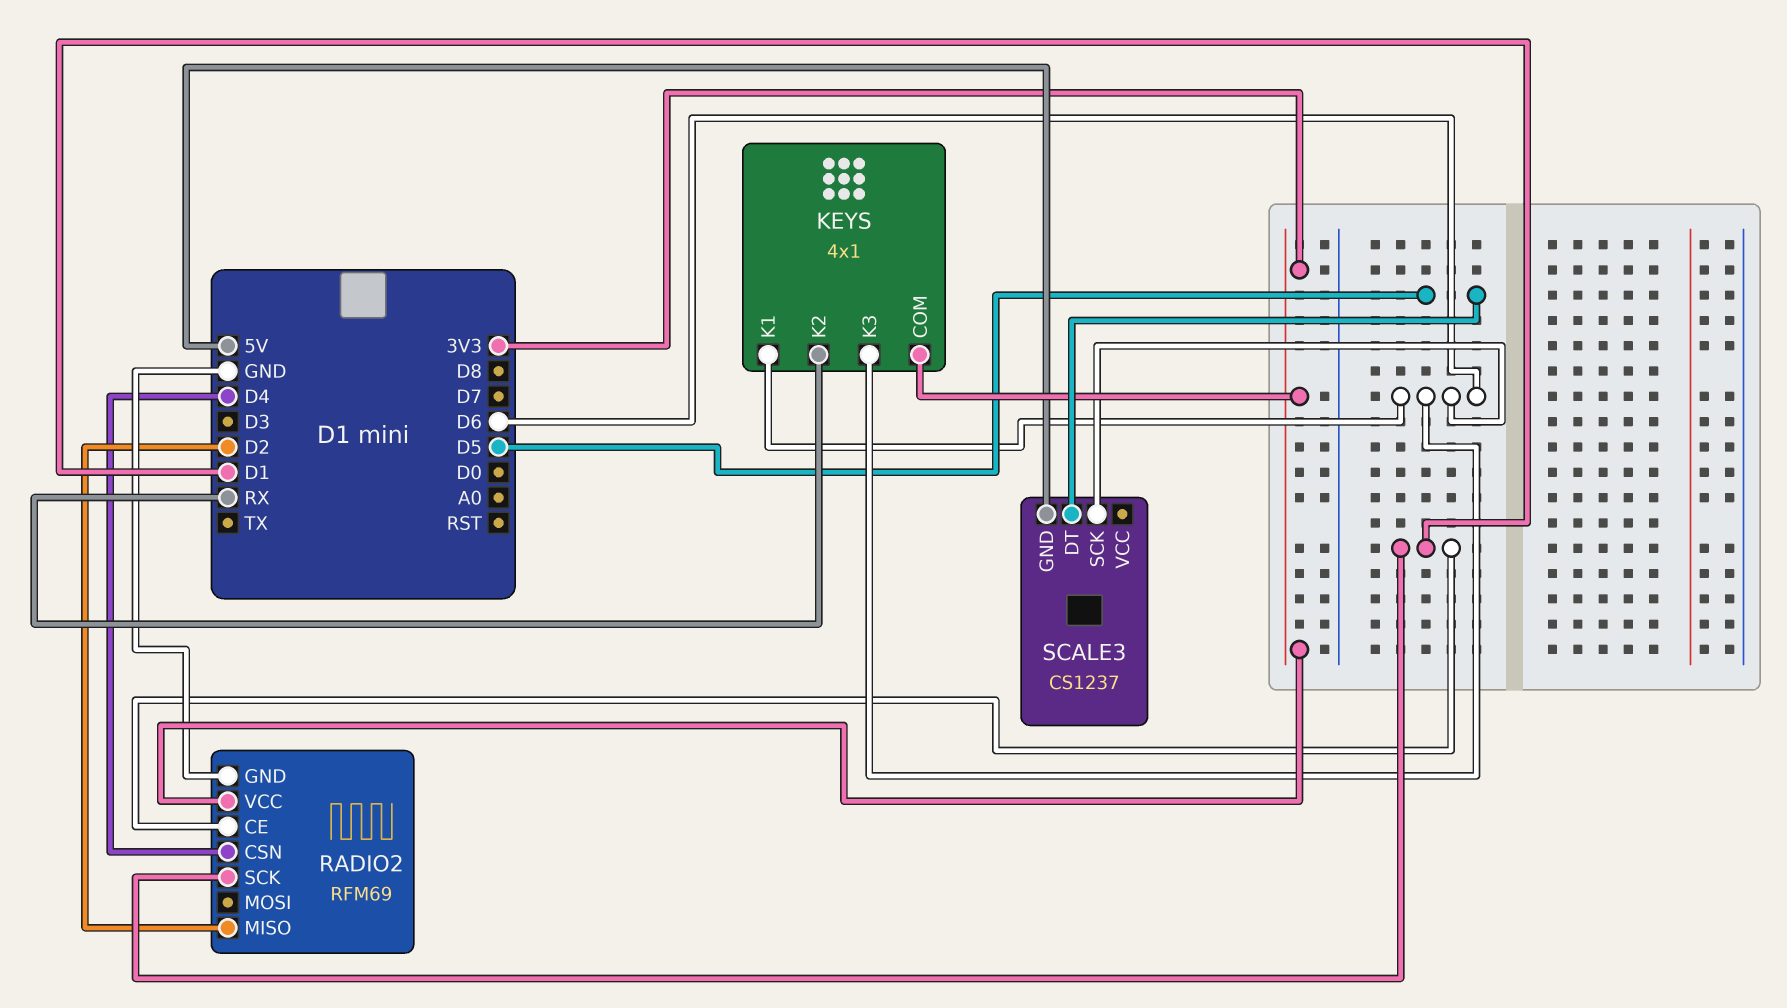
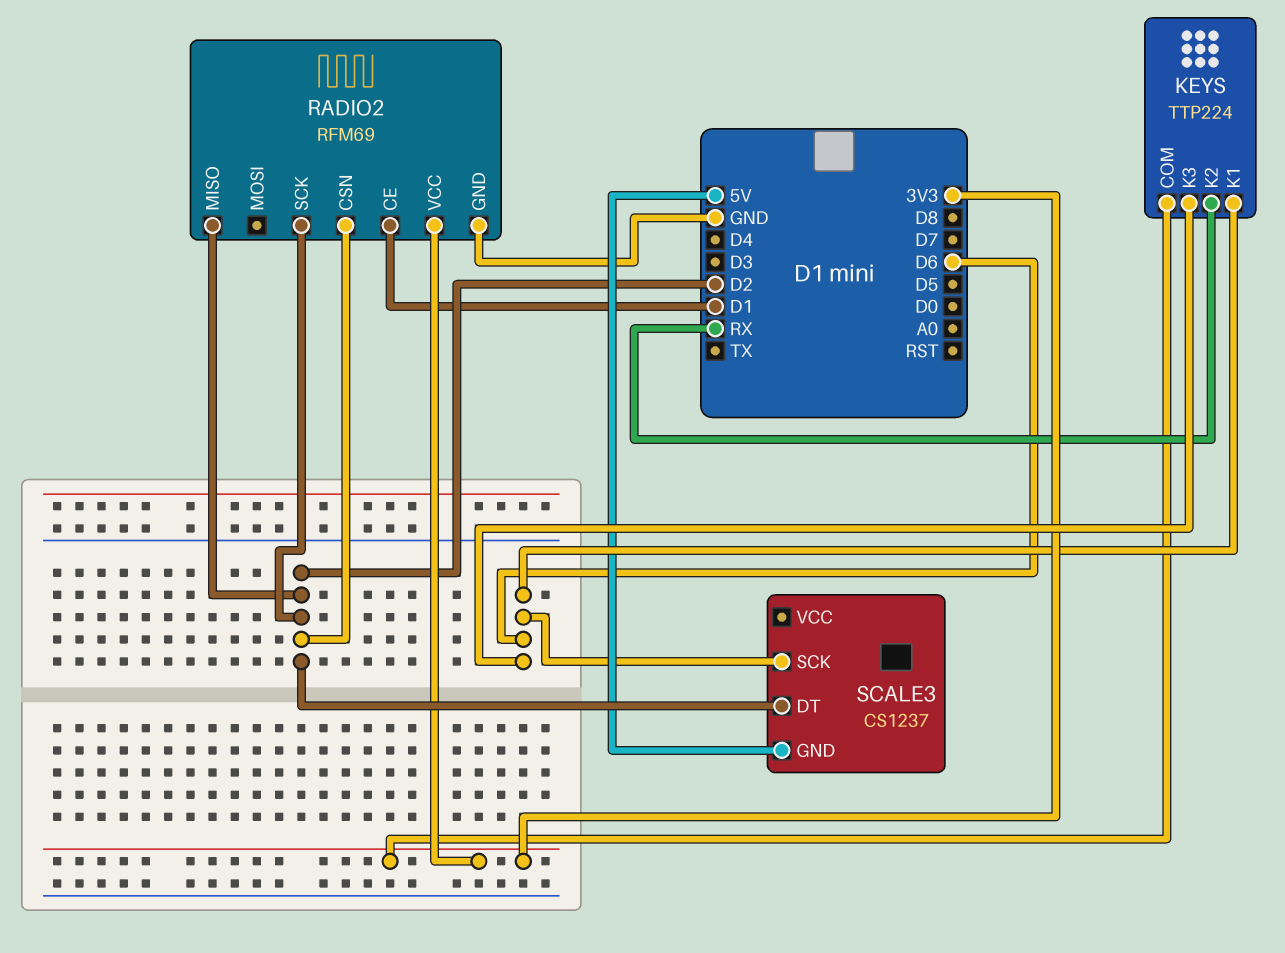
KEYS: 4x1 -> TTP224
RADIO2 pin CSN: D4 -> D2
RADIO2 pin SCK: D1 -> D2
SCALE3 pin DT: D5 -> D2

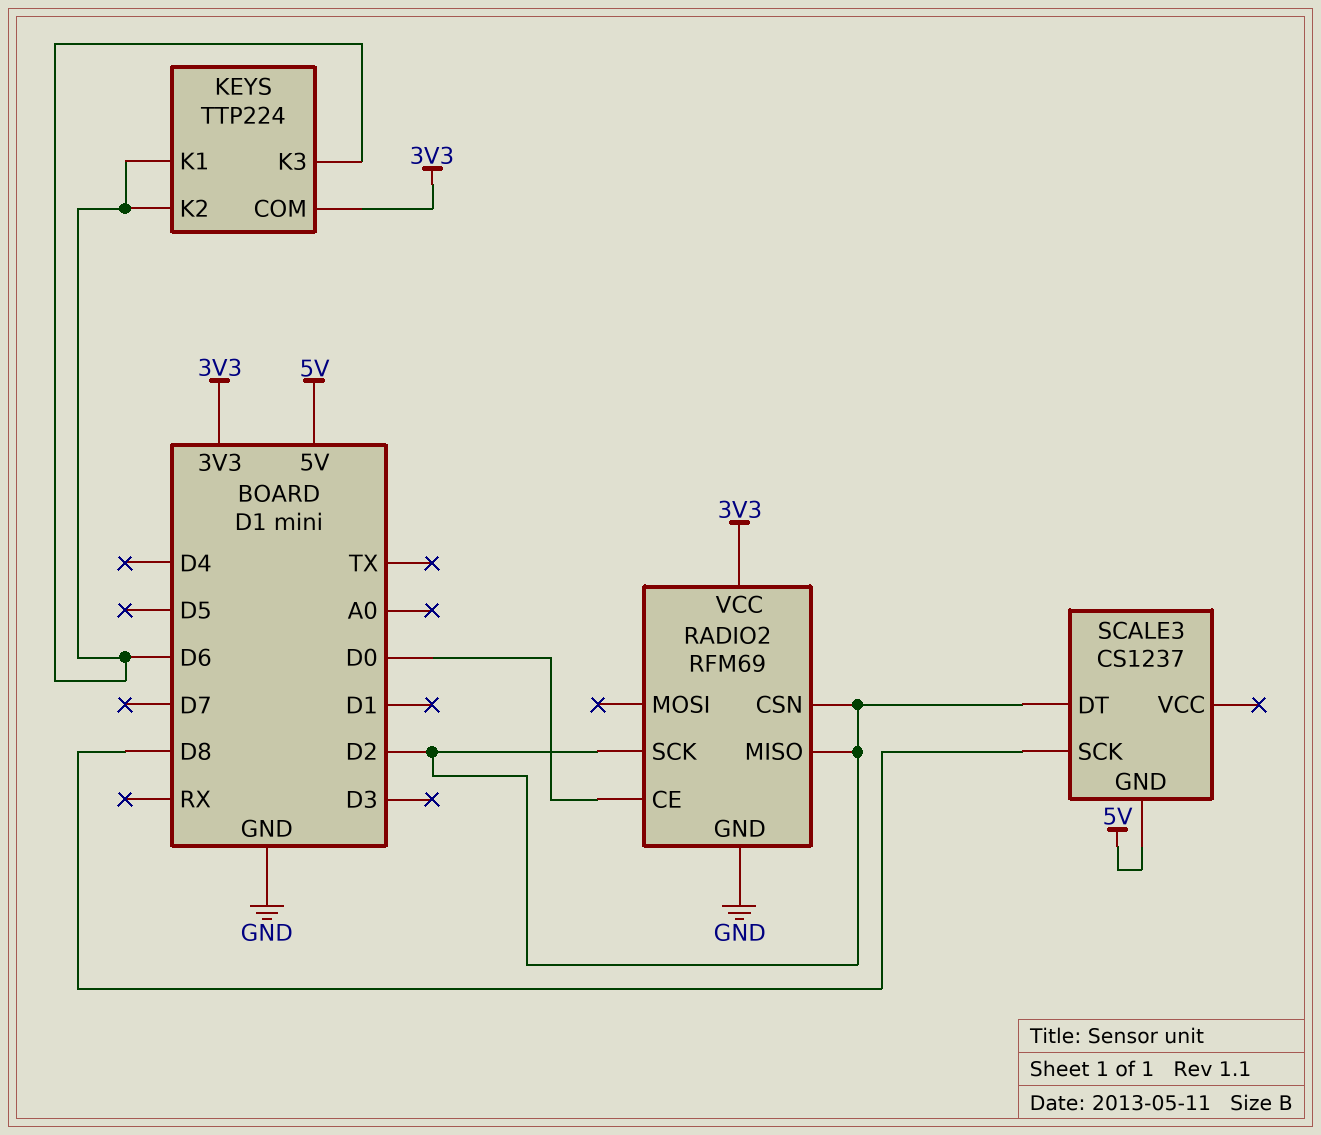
KEYS pin K2: RX -> D6
RADIO2 pin CE: D1 -> D0
SCALE3 pin SCK: D6 -> D8

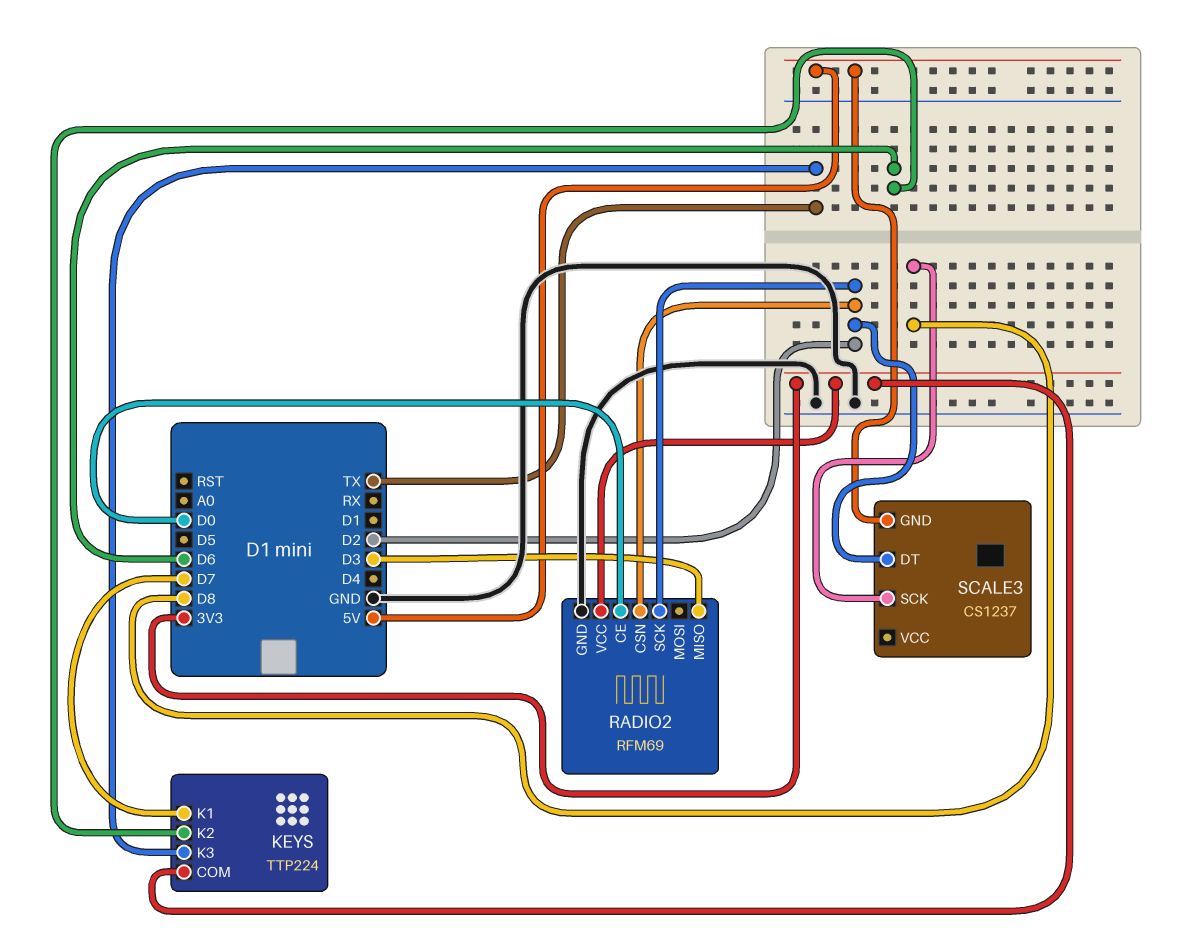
KEYS pin K1: D6 -> D7
KEYS pin K3: D6 -> TX
RADIO2 pin MISO: D2 -> D3

